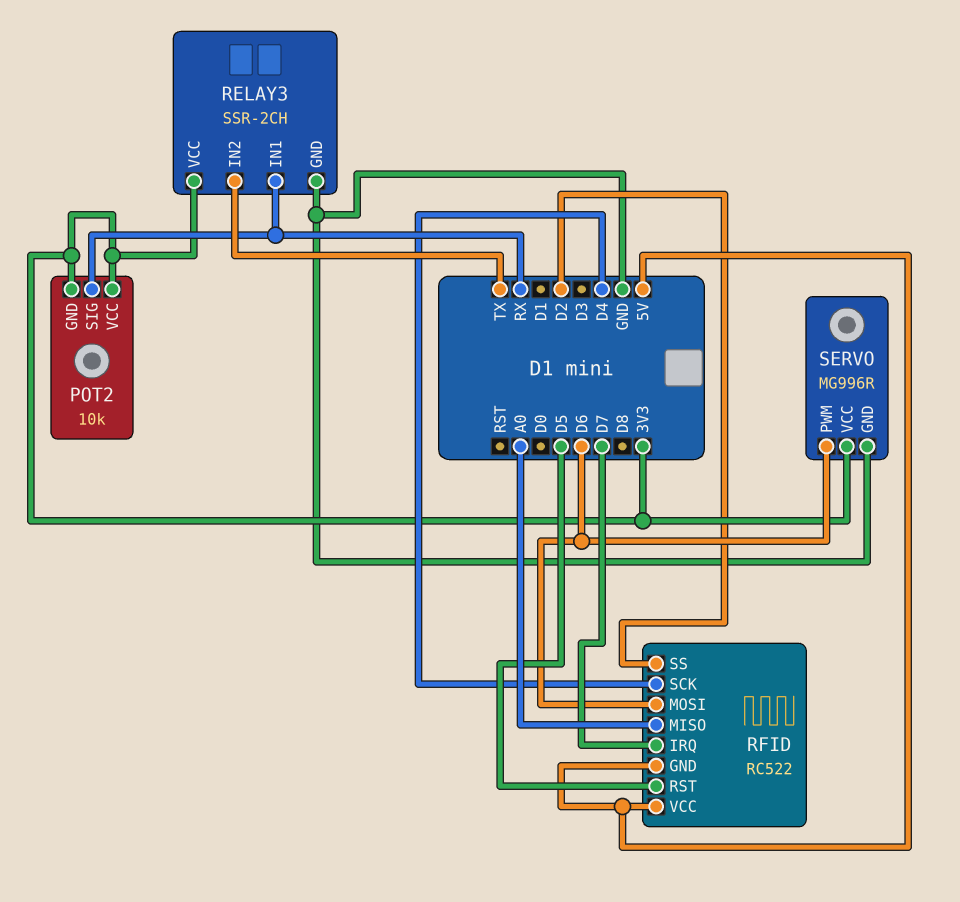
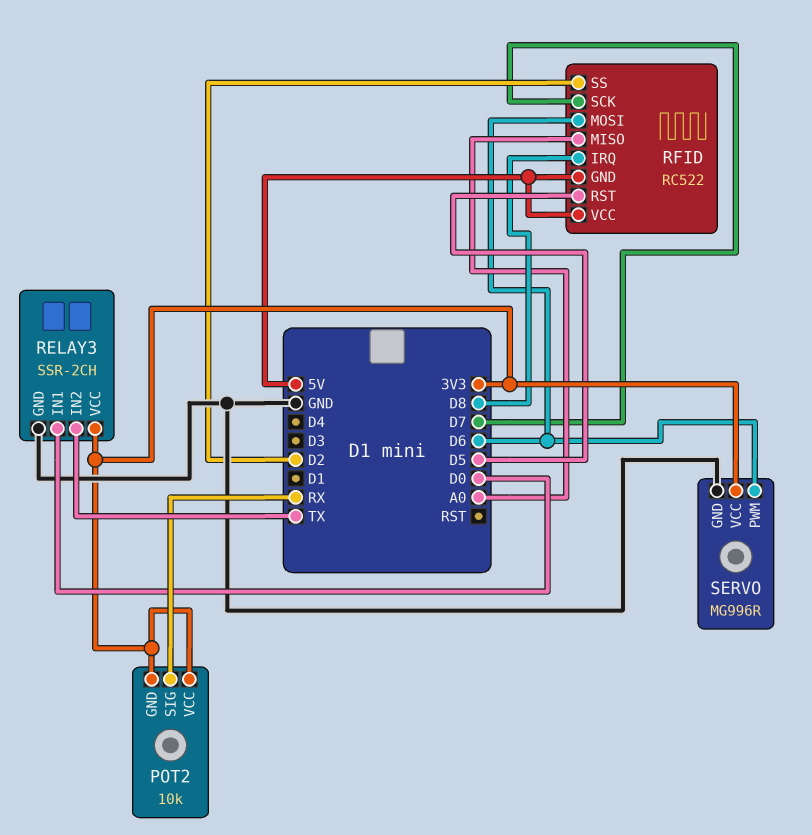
RELAY3 pin IN1: RX -> D0
RFID pin IRQ: D7 -> D8
RFID pin SCK: D4 -> D7

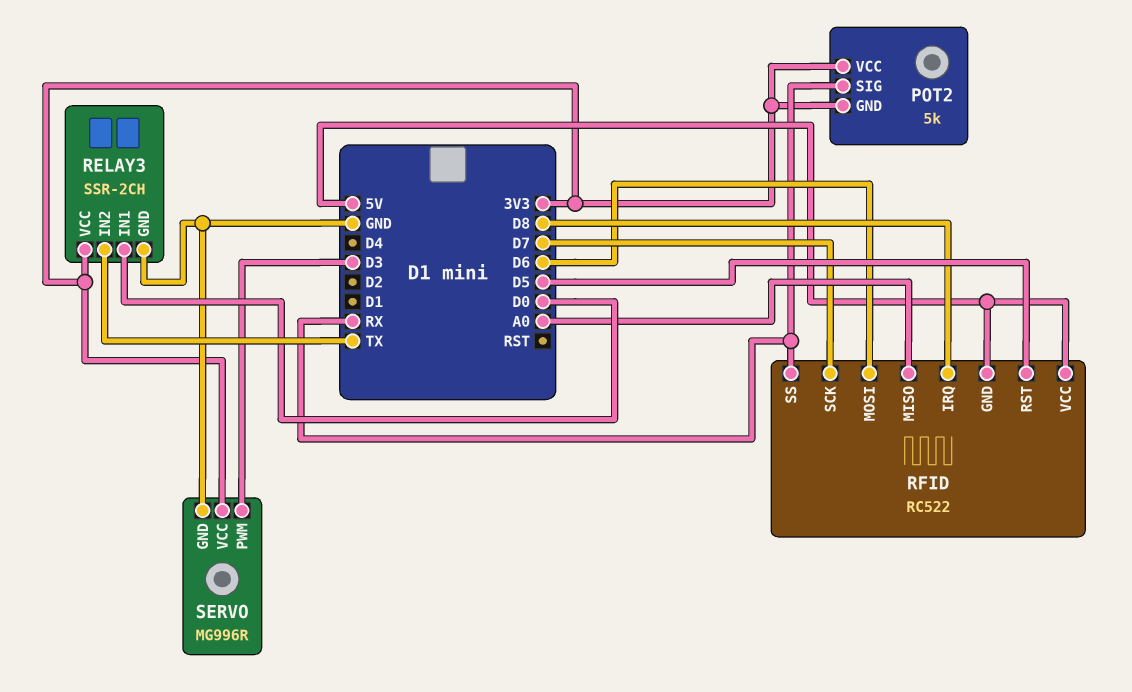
POT2: 10k -> 5k
RFID pin SS: D2 -> RX
SERVO pin PWM: D6 -> D3

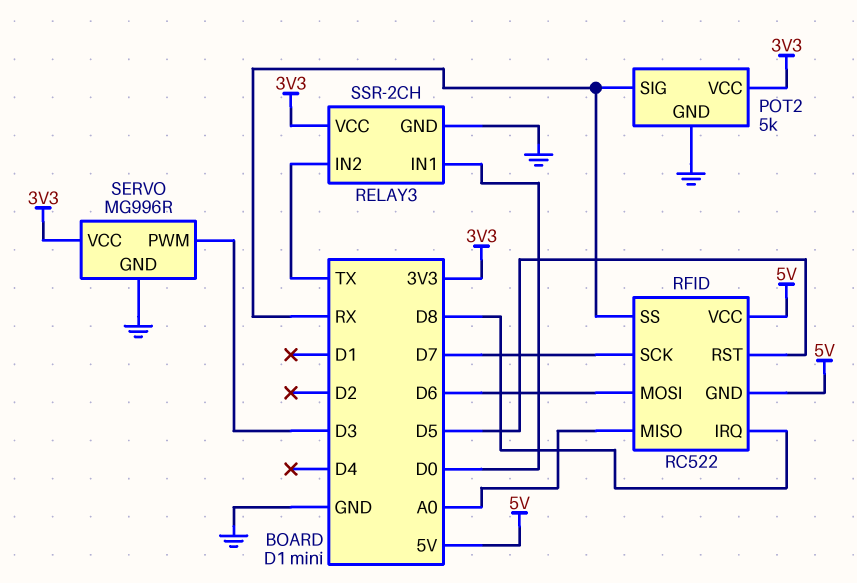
POT2 pin GND: 3V3 -> GND

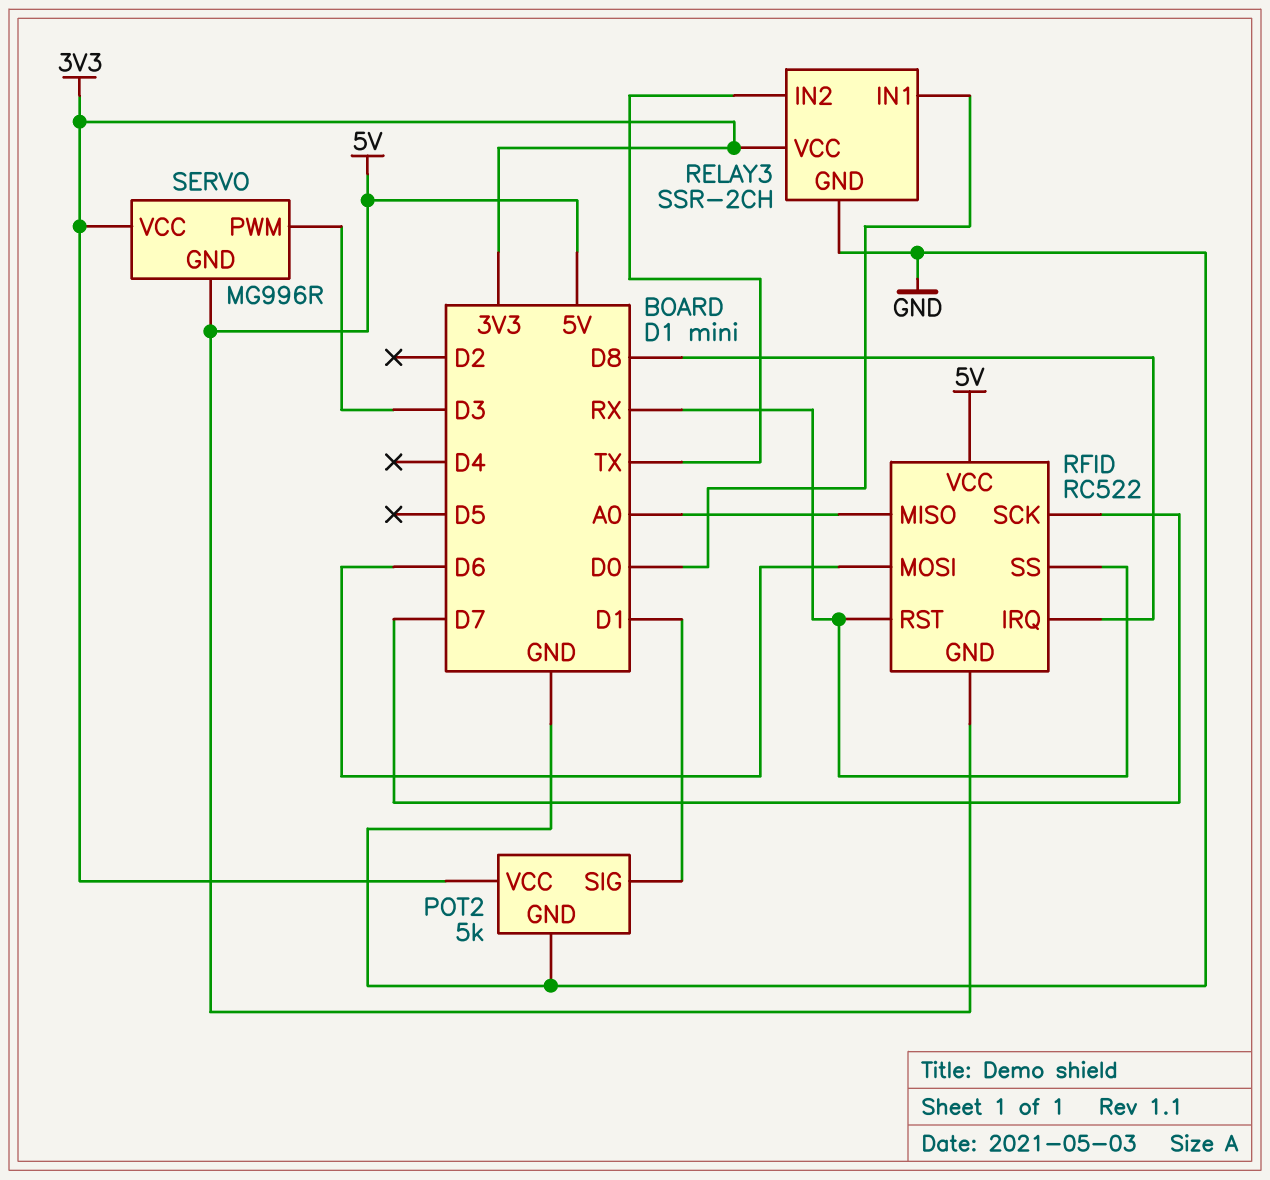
POT2 pin SIG: RX -> D1
RFID pin RST: D5 -> RX
SERVO pin GND: GND -> 5V

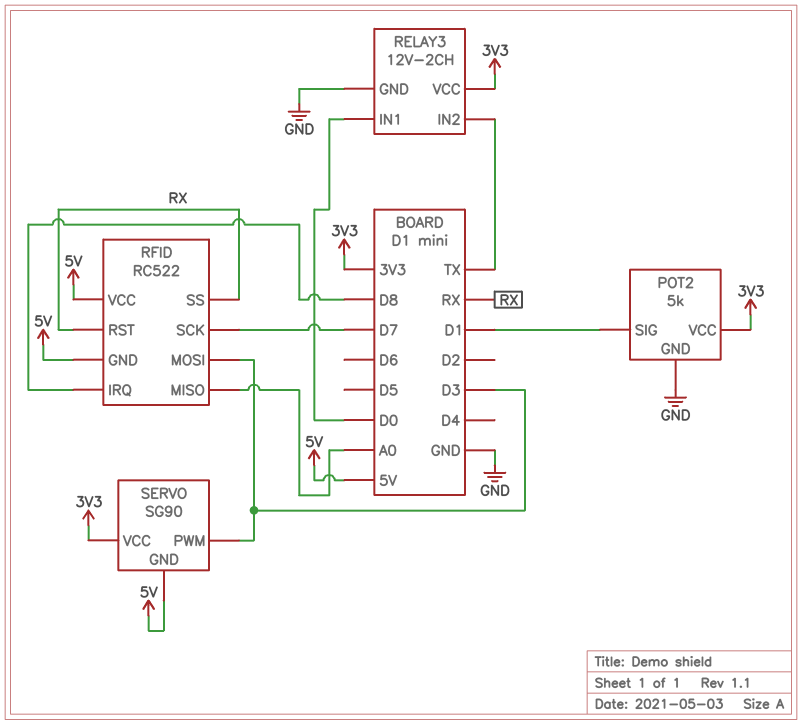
RELAY3: SSR-2CH -> 12V-2CH
RFID pin MOSI: D6 -> D3
SERVO: MG996R -> SG90

